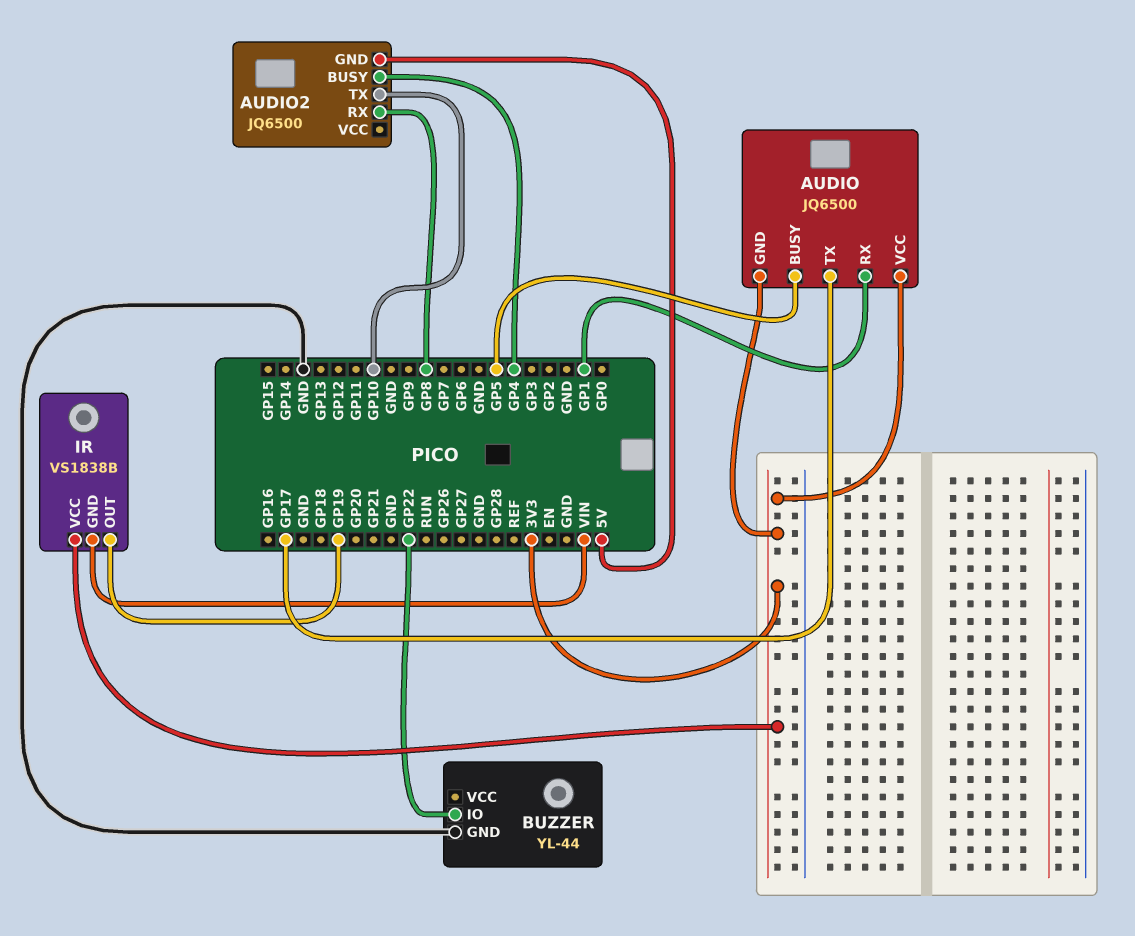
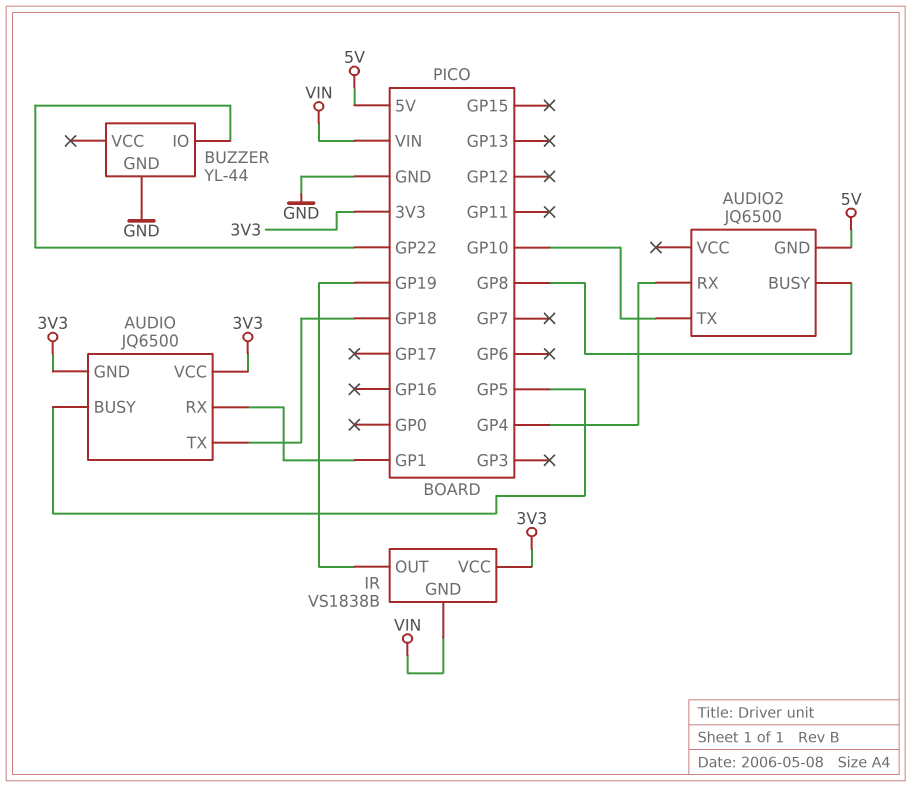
AUDIO pin TX: GP17 -> GP18
AUDIO2 pin BUSY: GP4 -> GP8
AUDIO2 pin RX: GP8 -> GP4

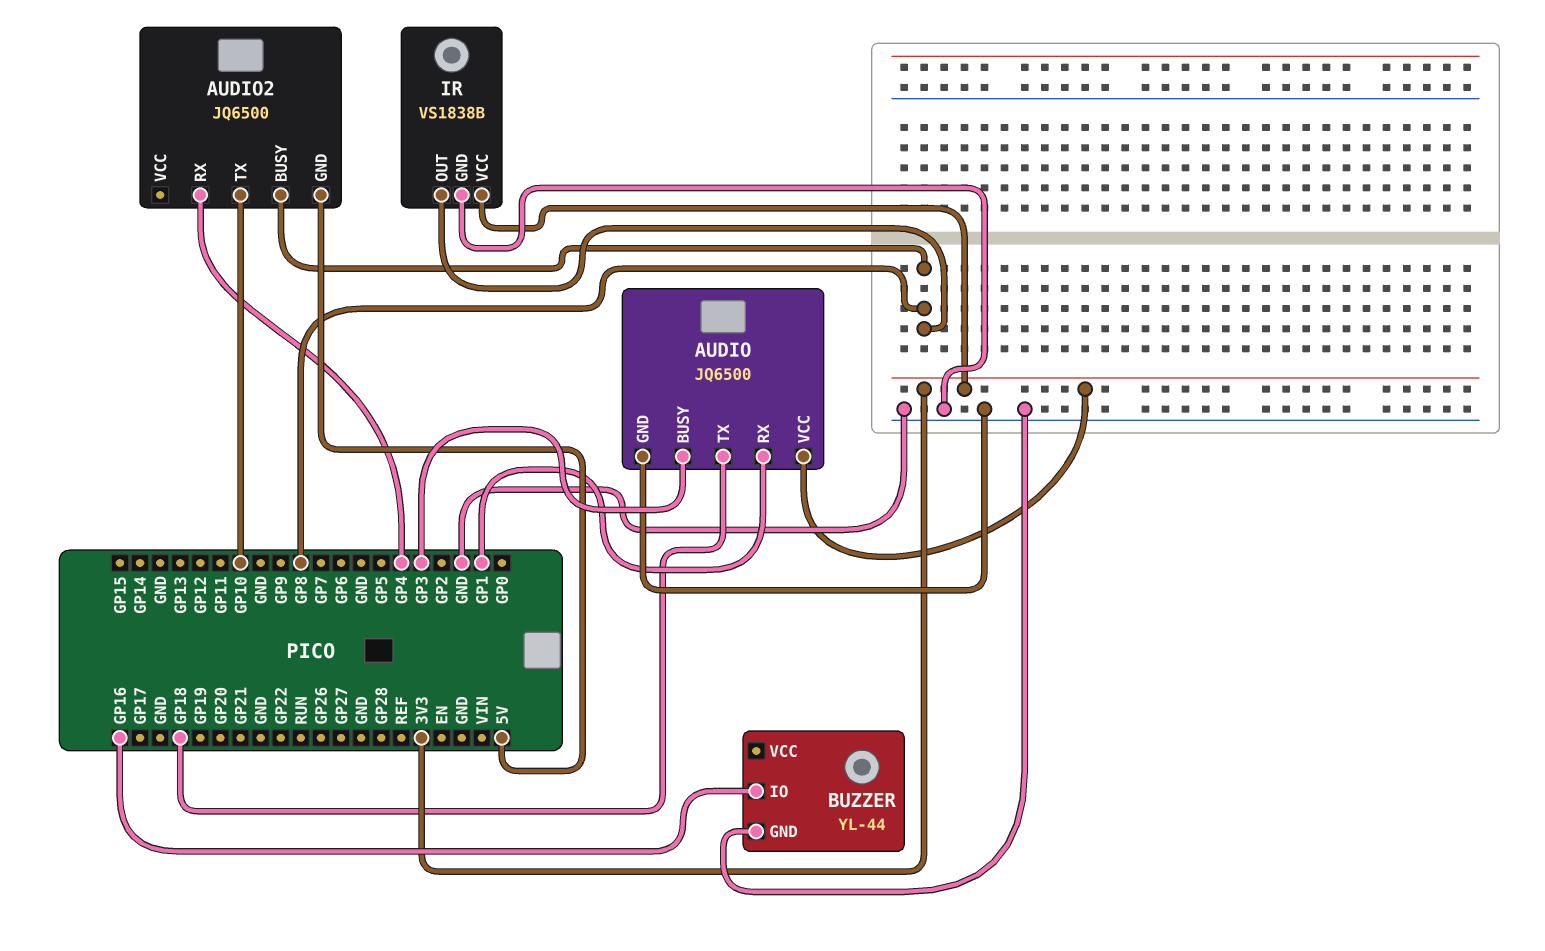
AUDIO pin BUSY: GP5 -> GP3
AUDIO pin GND: 3V3 -> GND
BUZZER pin IO: GP22 -> GP16
IR pin GND: VIN -> GND
IR pin OUT: GP19 -> GP8

